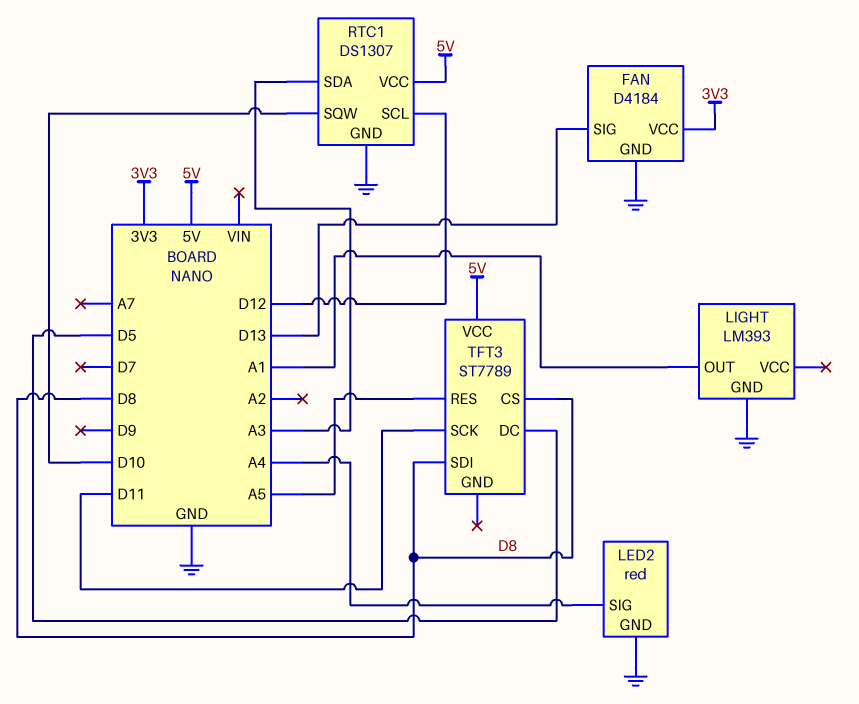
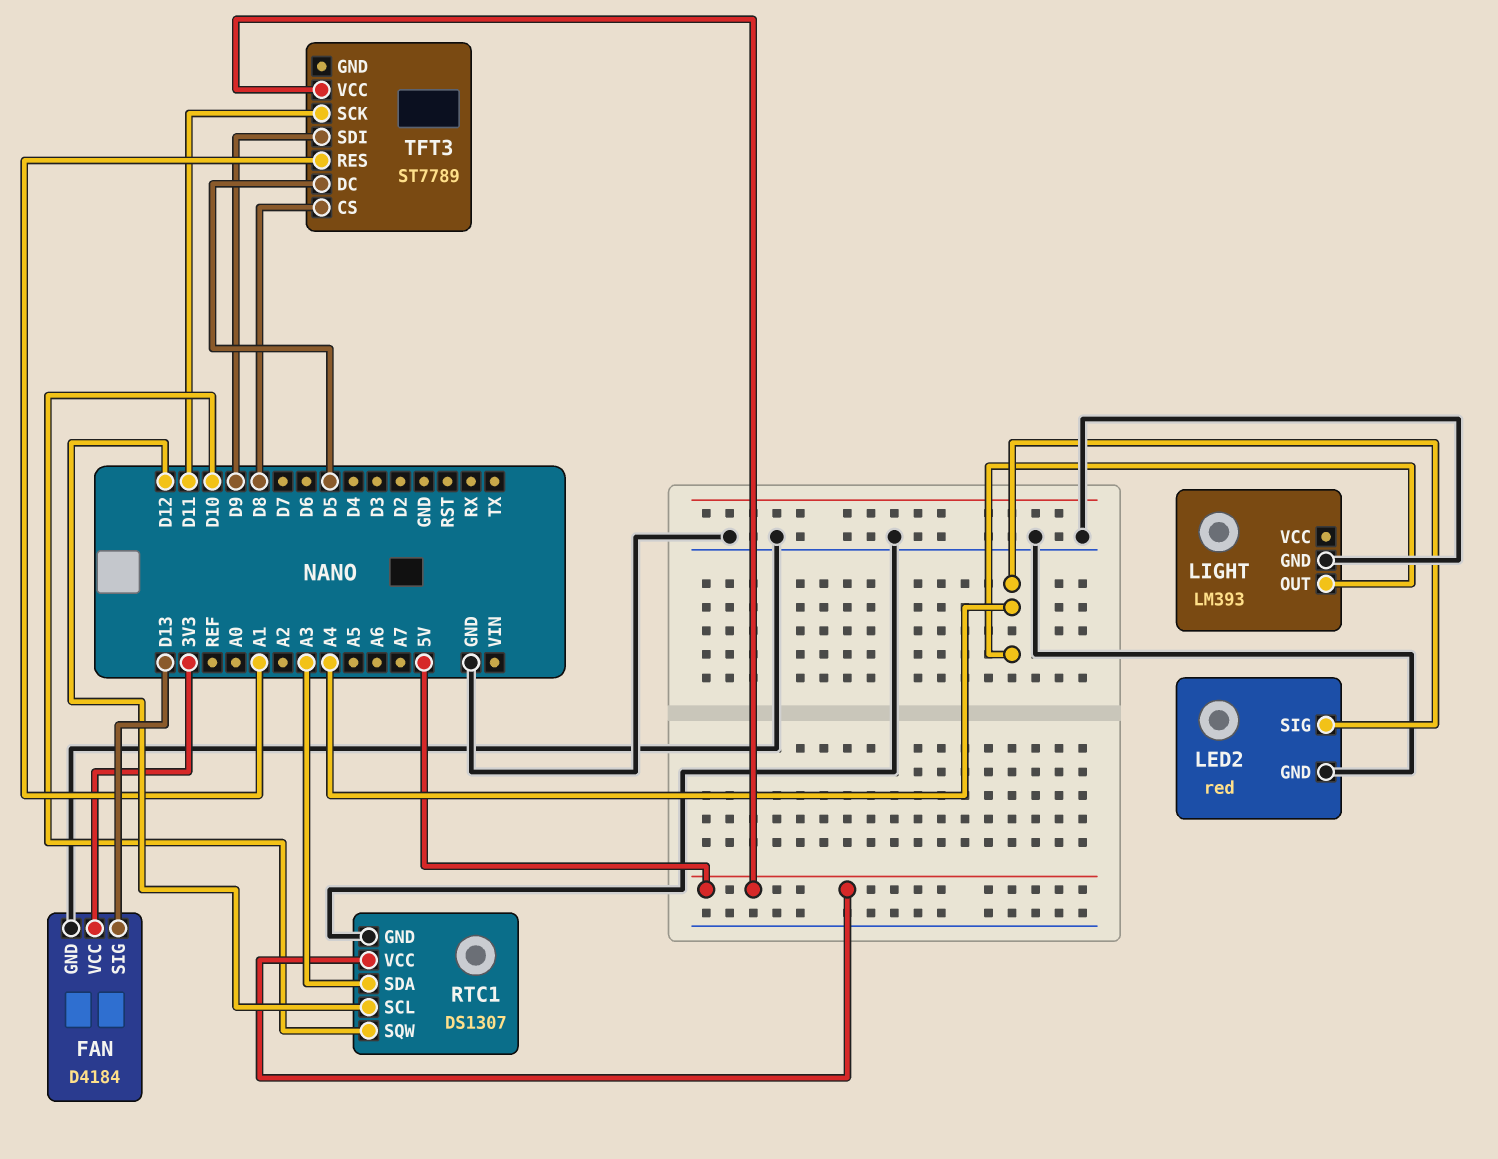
LIGHT pin OUT: A1 -> A4
TFT3 pin RES: A5 -> A1
TFT3 pin SDI: D8 -> D9

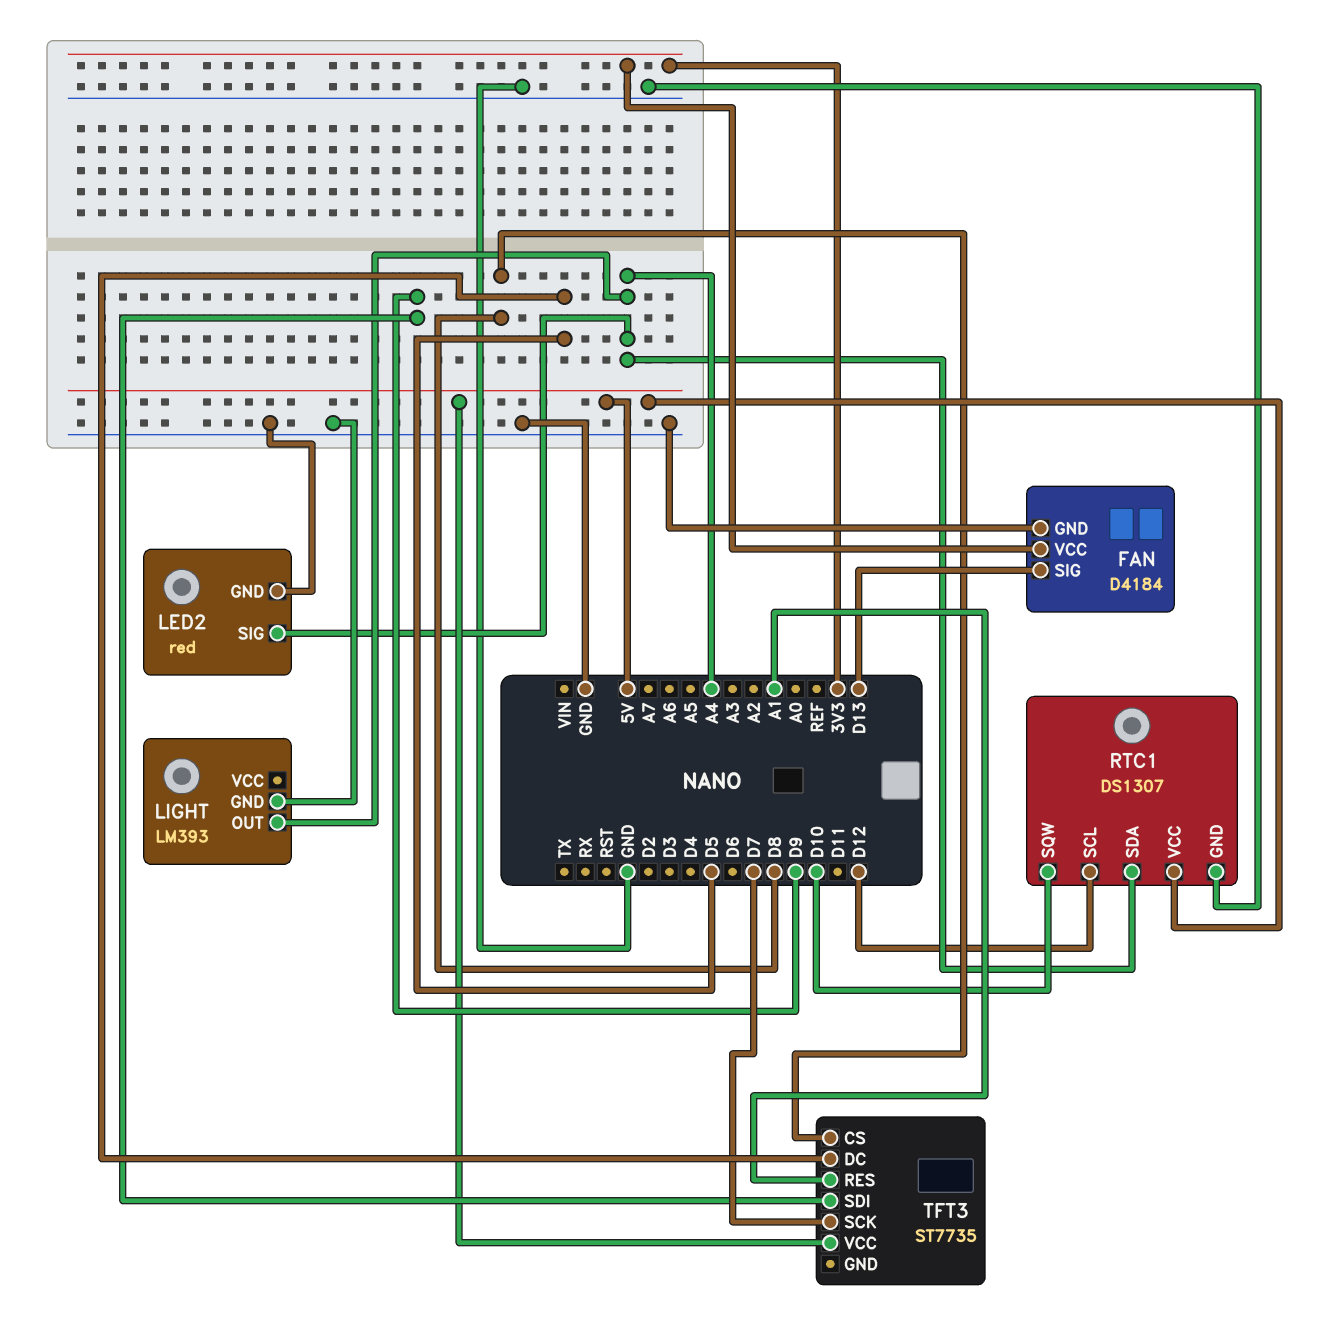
RTC1 pin SDA: A3 -> A4
TFT3: ST7789 -> ST7735
TFT3 pin SCK: D11 -> D7

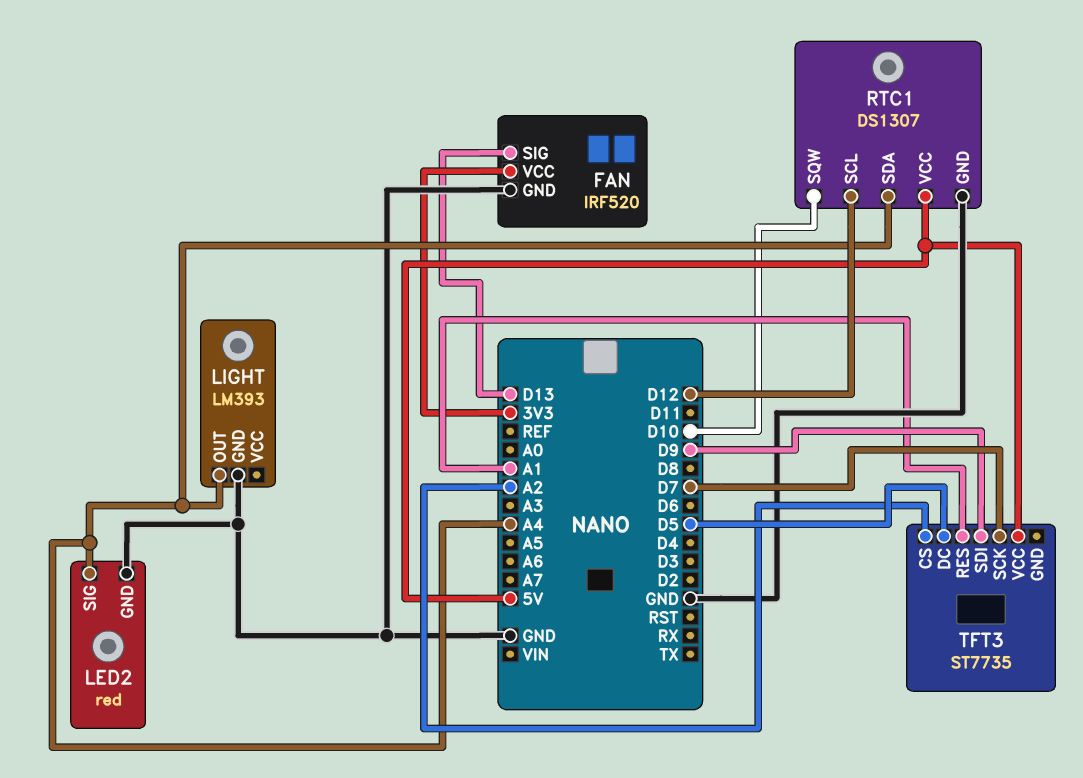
FAN: D4184 -> IRF520
TFT3 pin CS: D8 -> A2

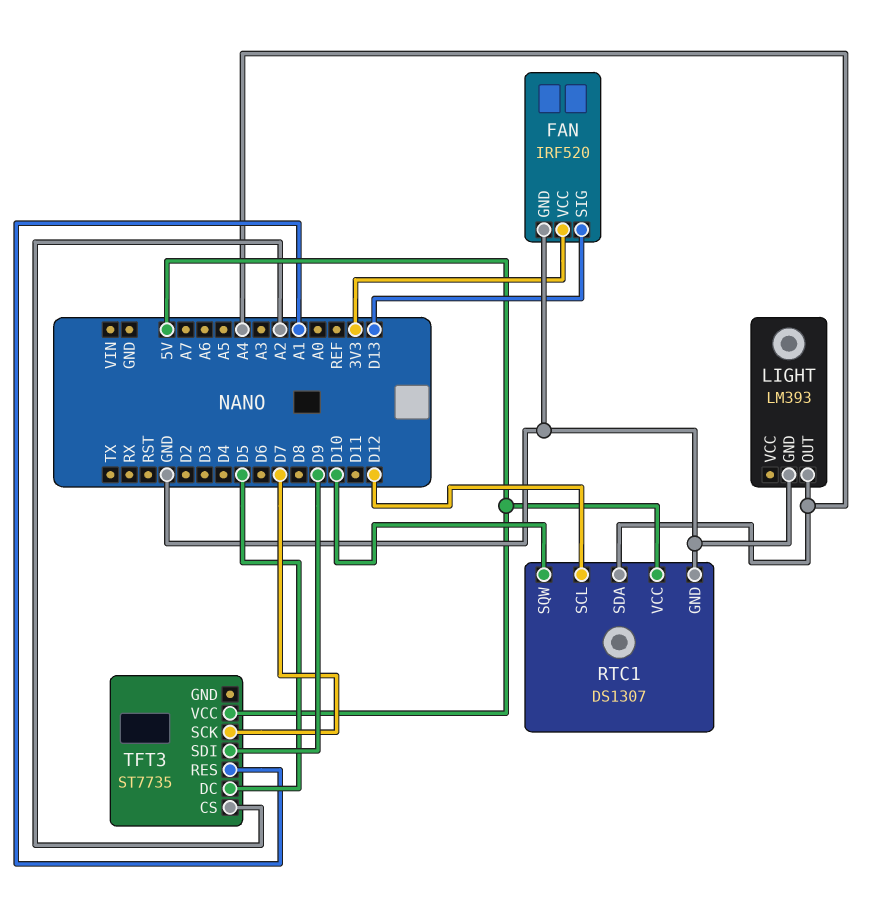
LED2: red -> none
LED2 pin GND: GND -> none
LED2 pin SIG: A4 -> none

